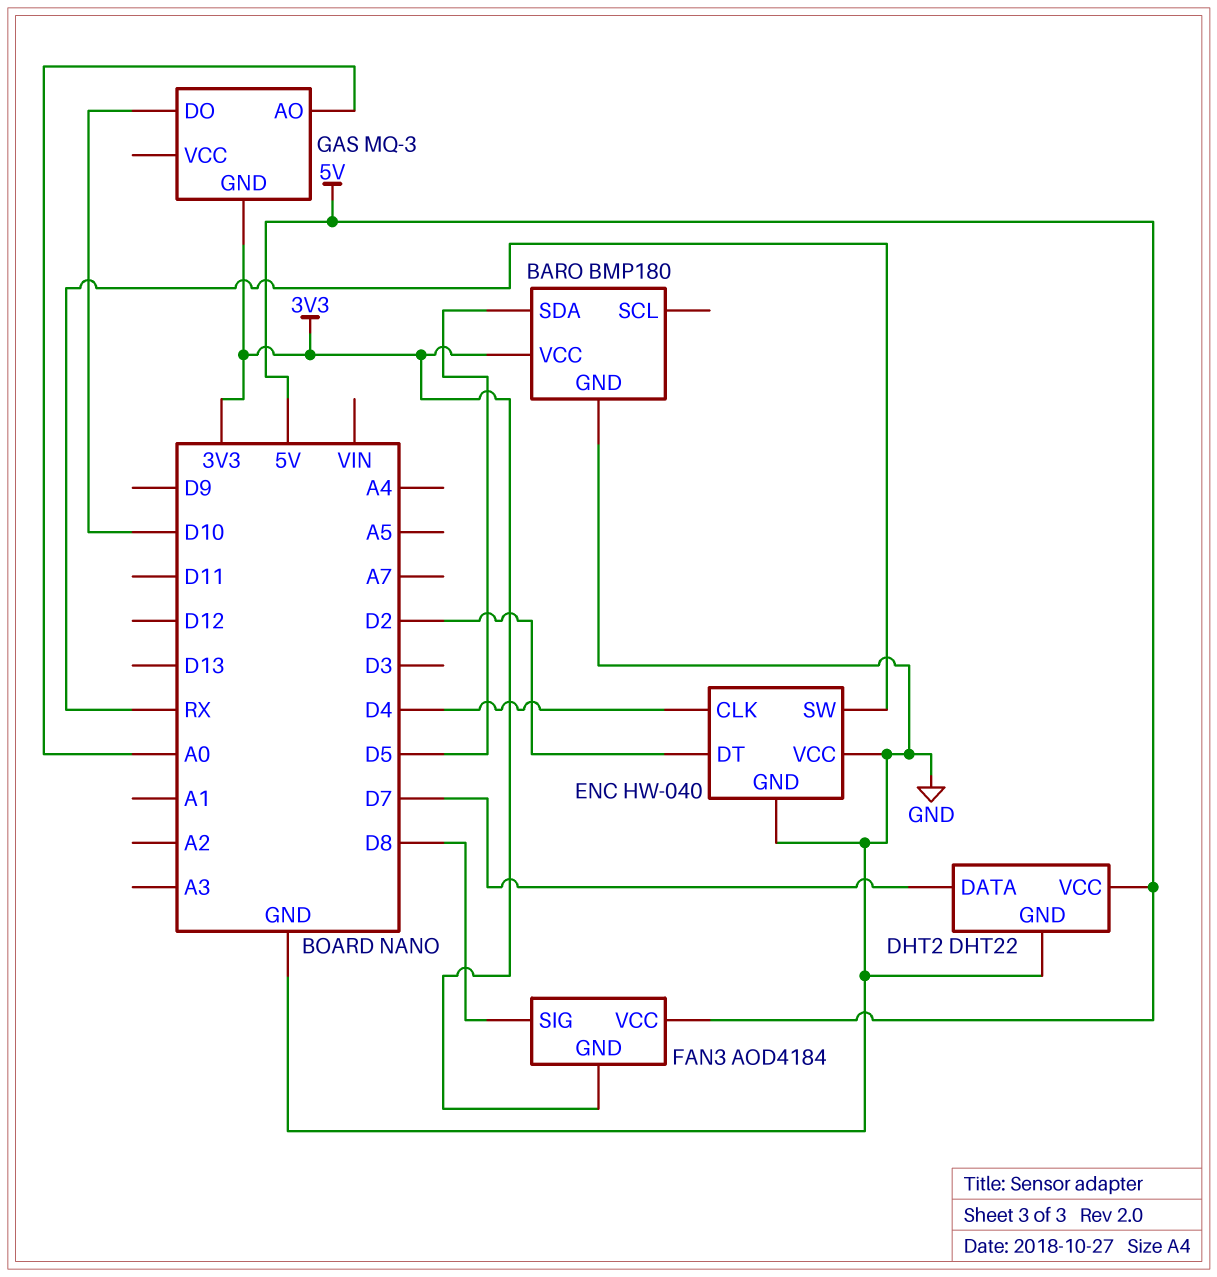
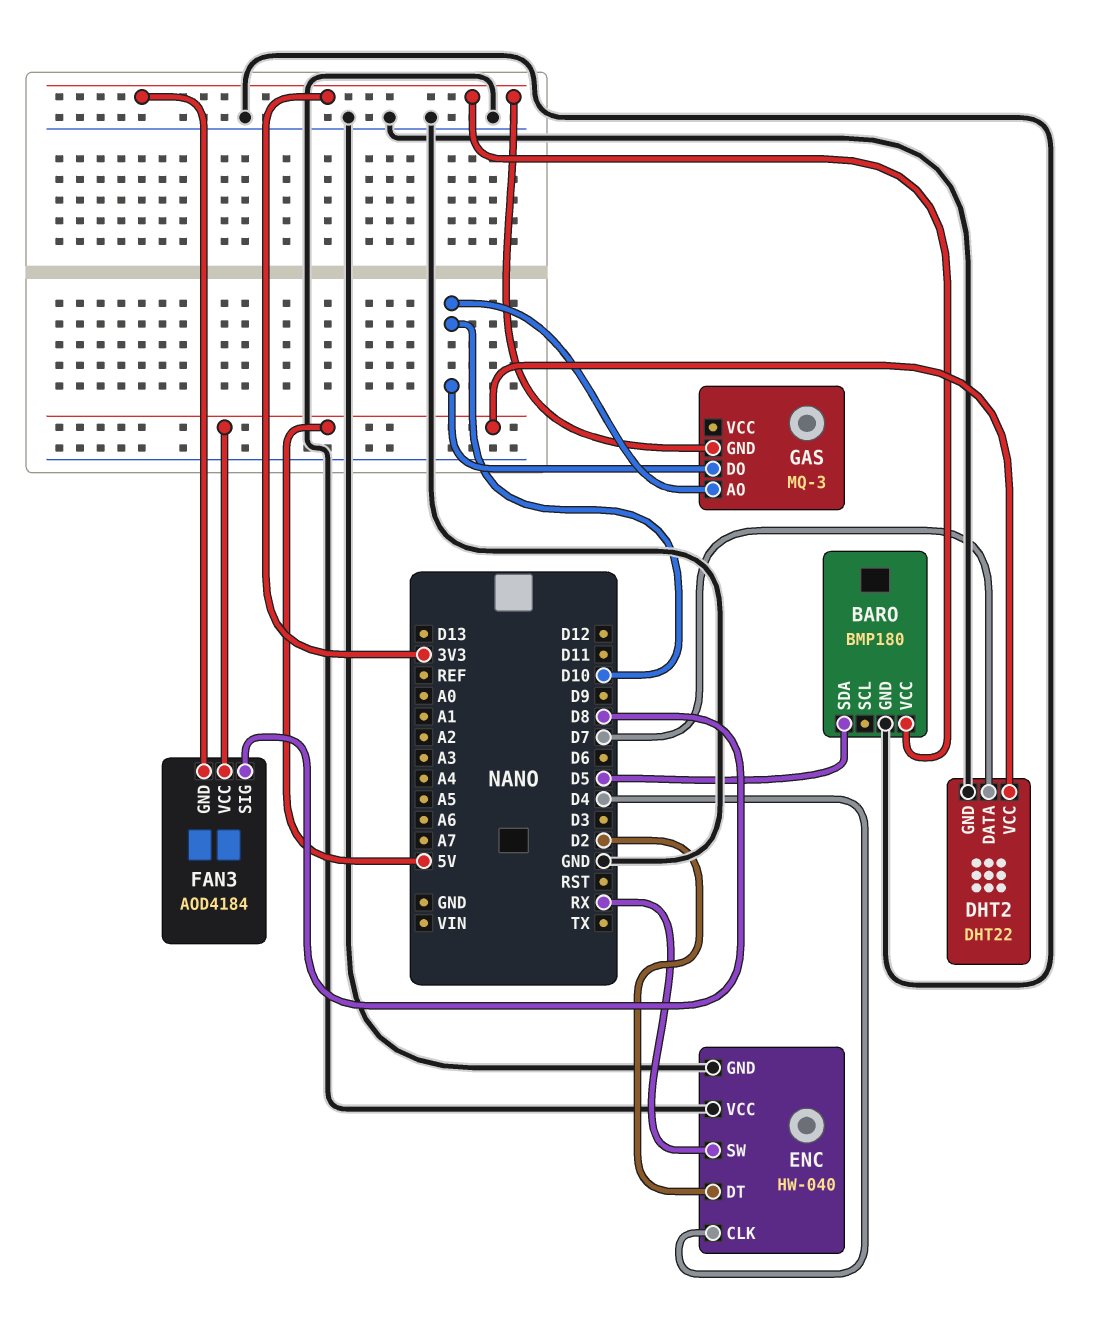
GAS pin AO: A0 -> D10

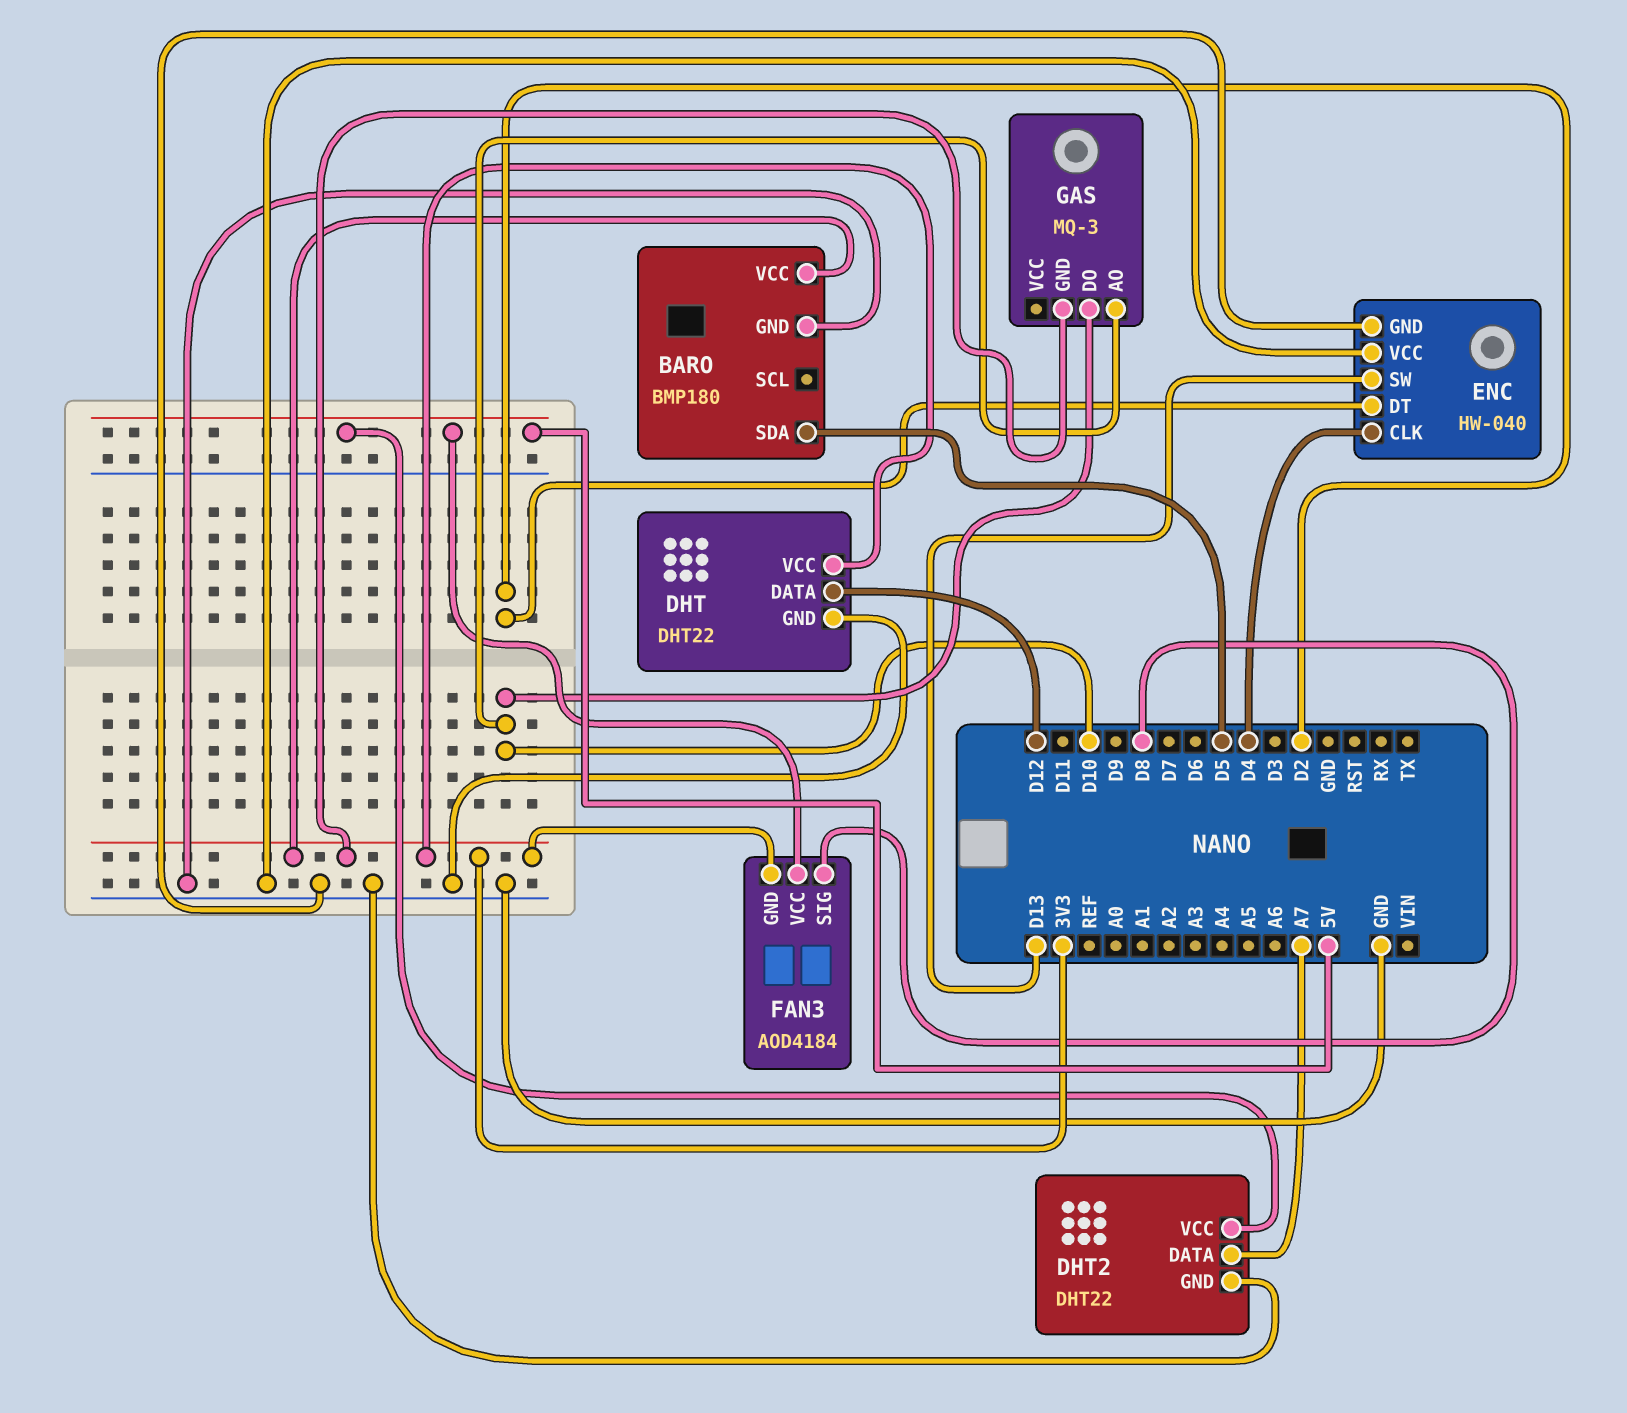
DHT: none -> DHT22
DHT pin DATA: none -> D12
DHT pin GND: none -> GND
DHT pin VCC: none -> 3V3
DHT2 pin DATA: D7 -> A7
ENC pin SW: RX -> D13

